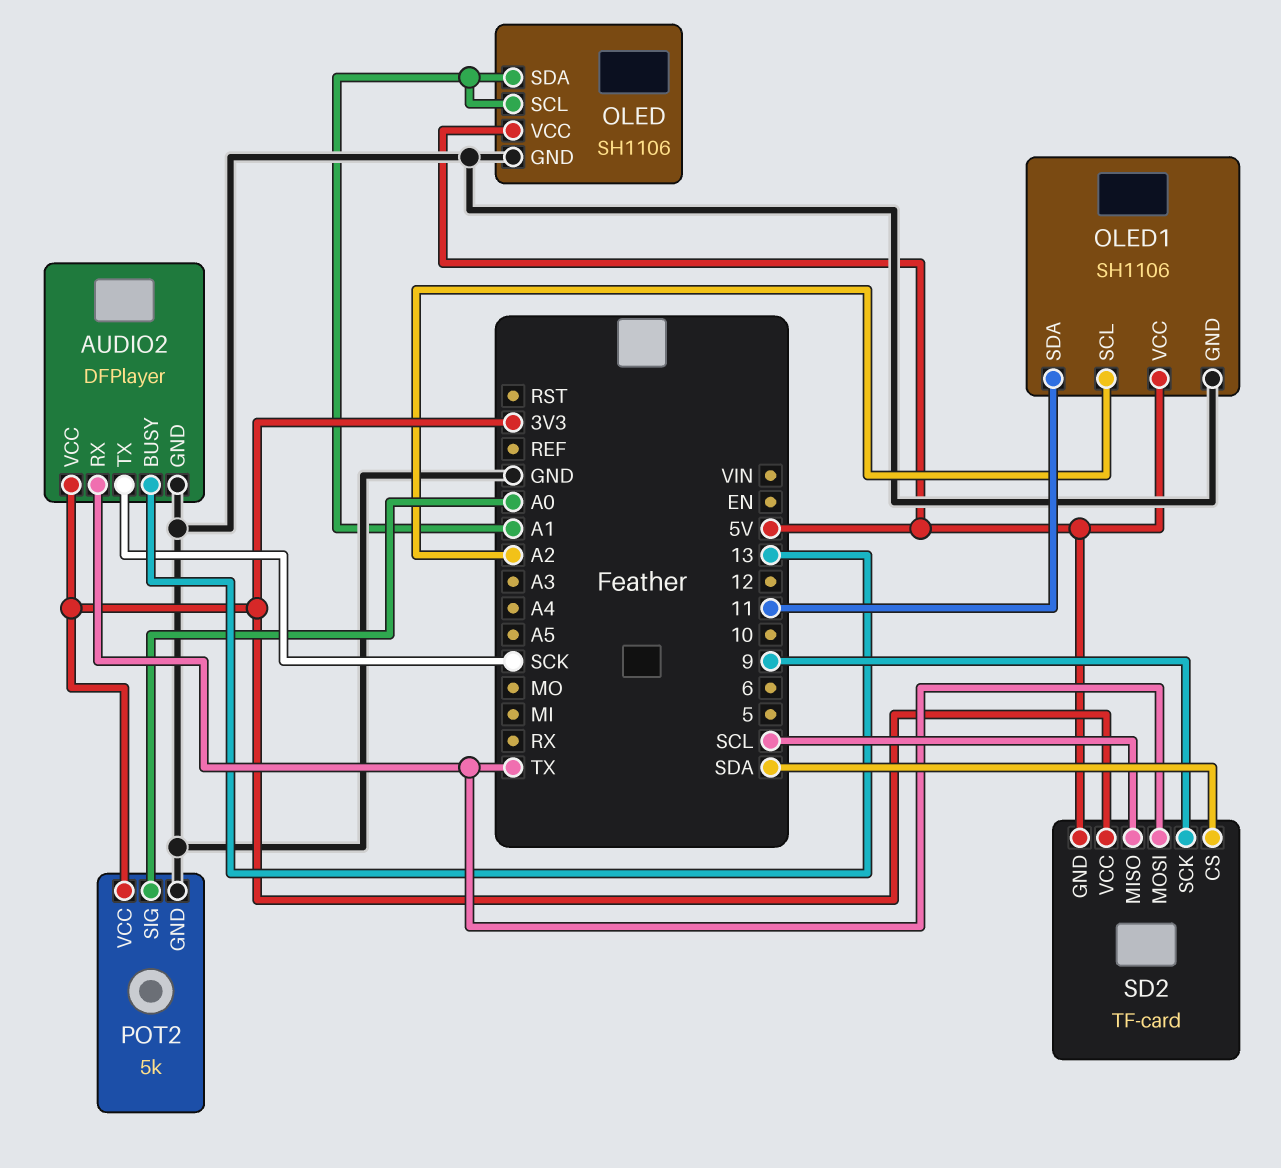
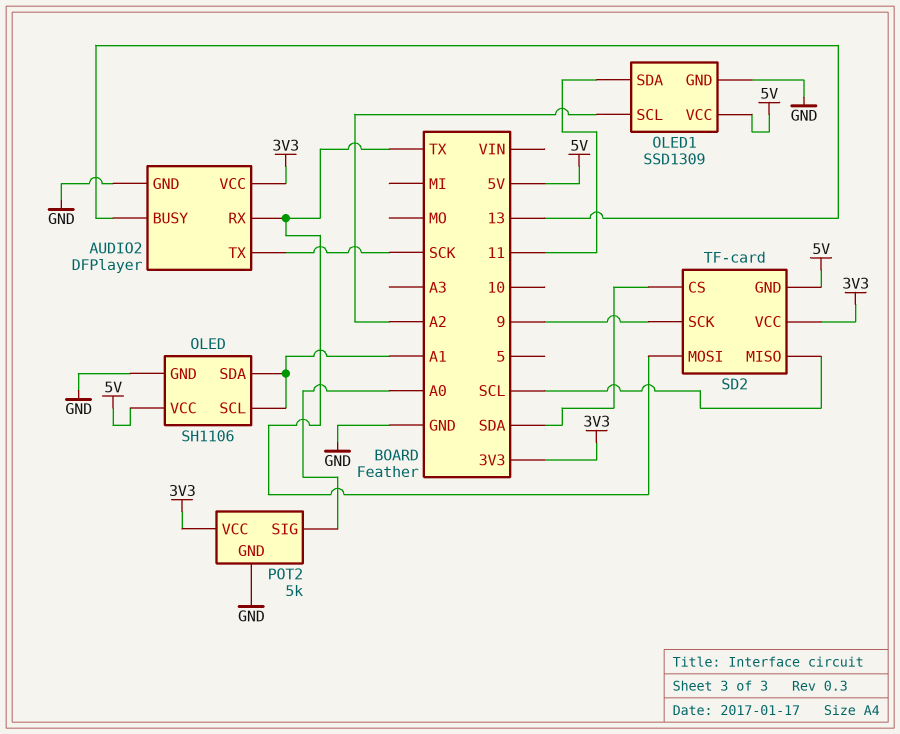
OLED1: SH1106 -> SSD1309

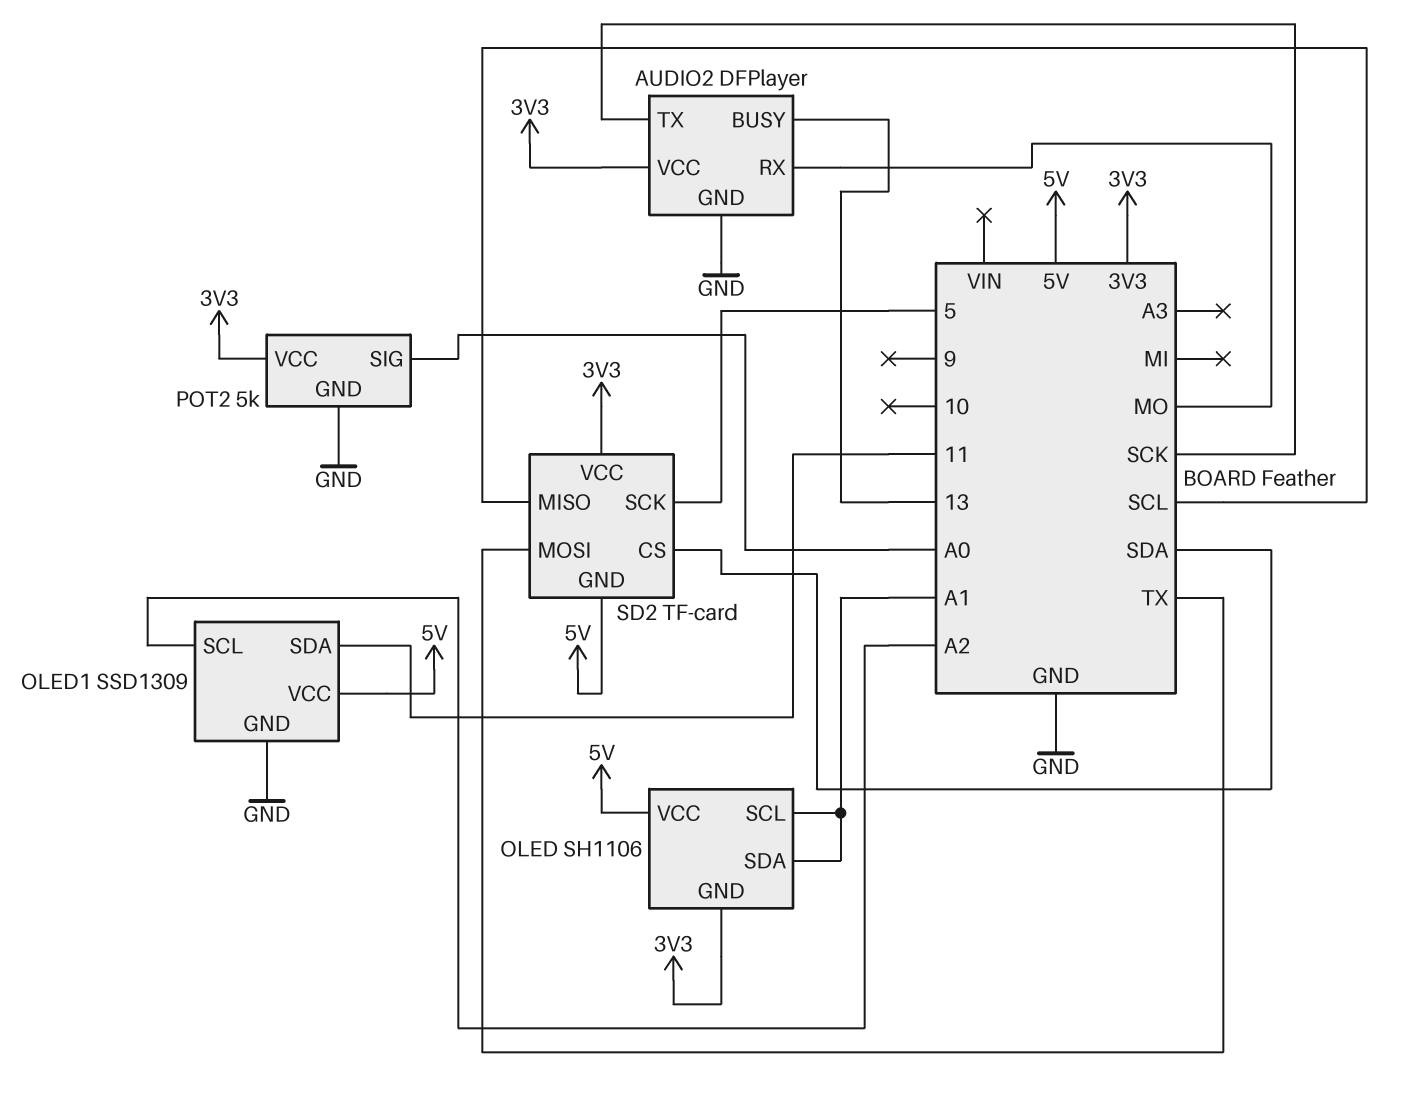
AUDIO2 pin RX: TX -> MO
OLED pin GND: GND -> 3V3
SD2 pin SCK: 9 -> 5

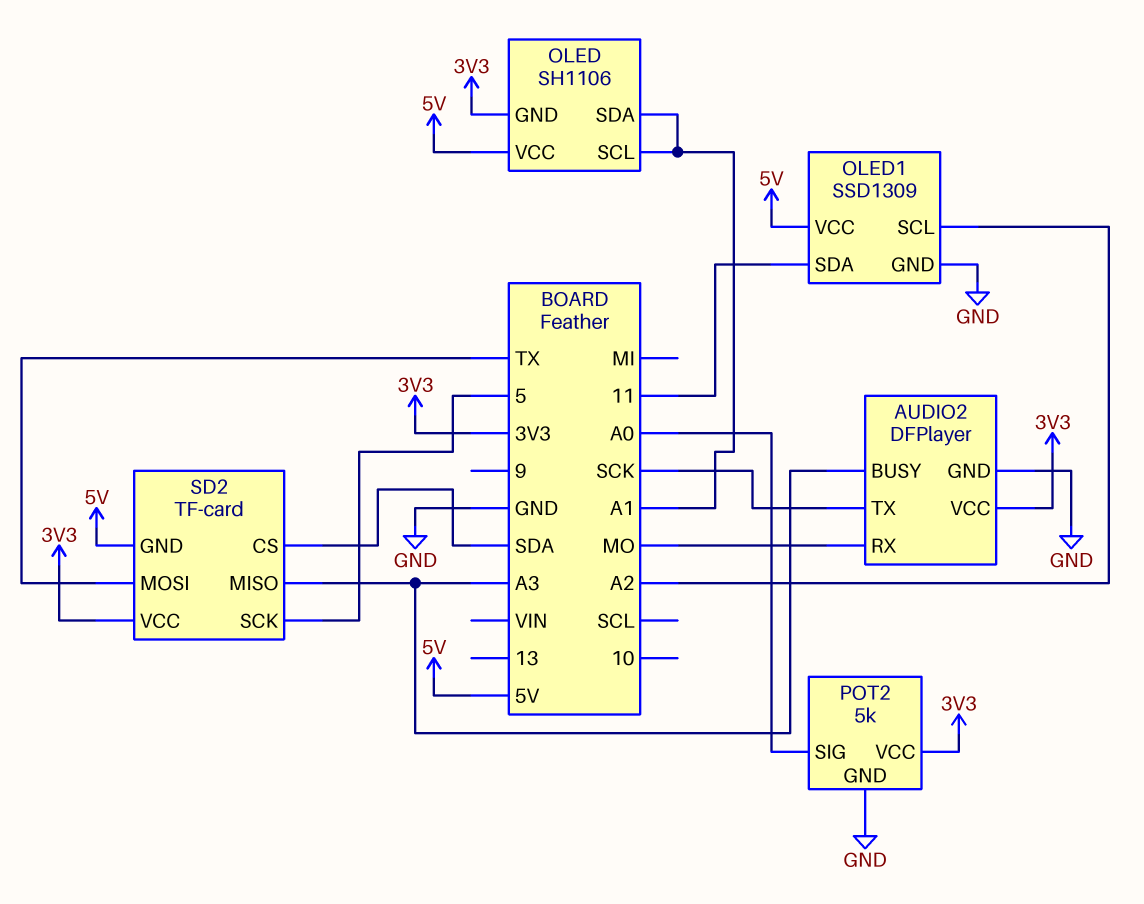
AUDIO2 pin BUSY: 13 -> A3
SD2 pin MISO: SCL -> A3

